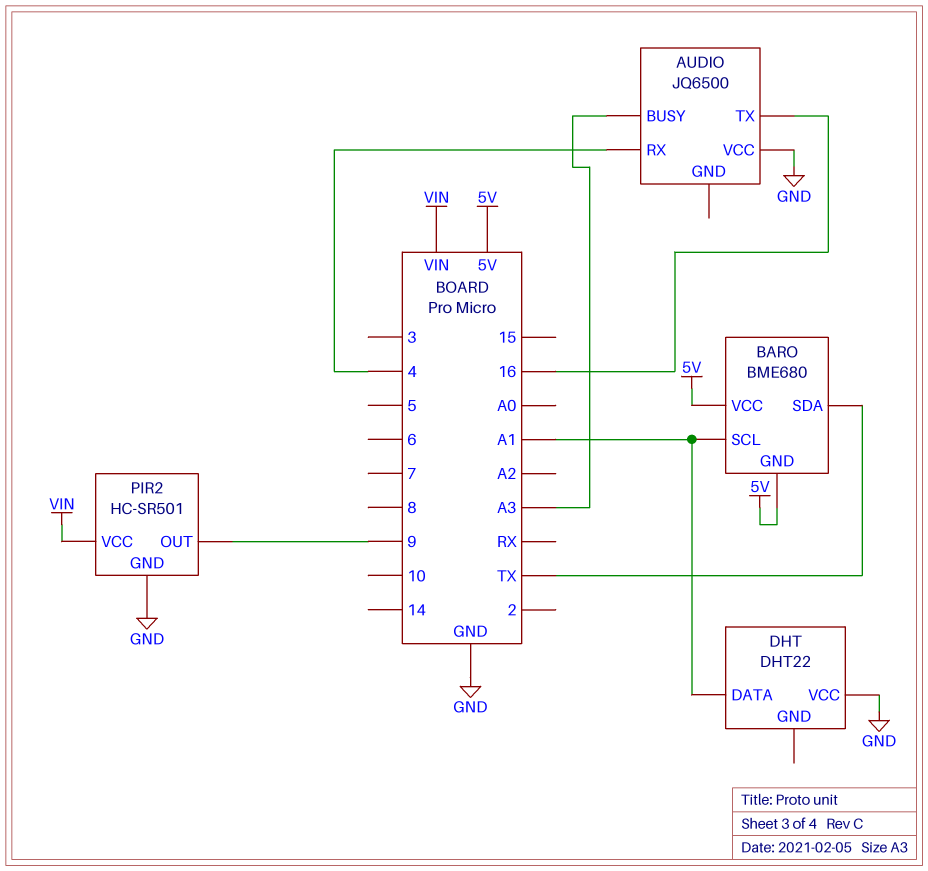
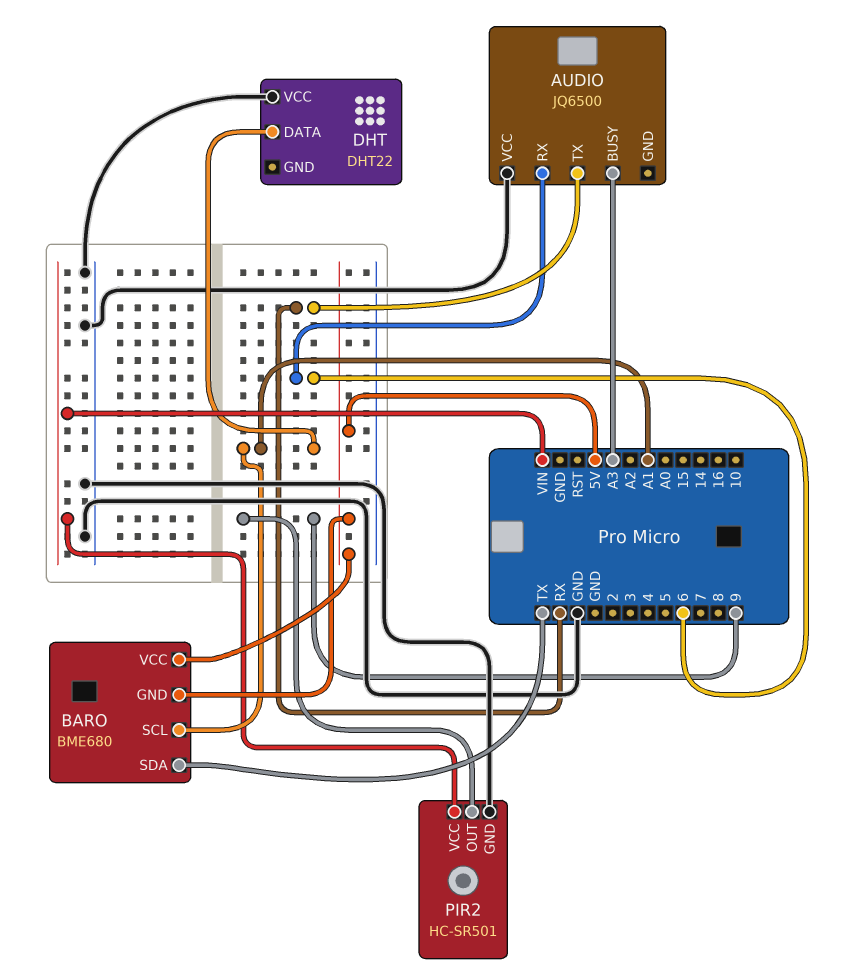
AUDIO pin RX: 4 -> 6
AUDIO pin TX: 16 -> RX

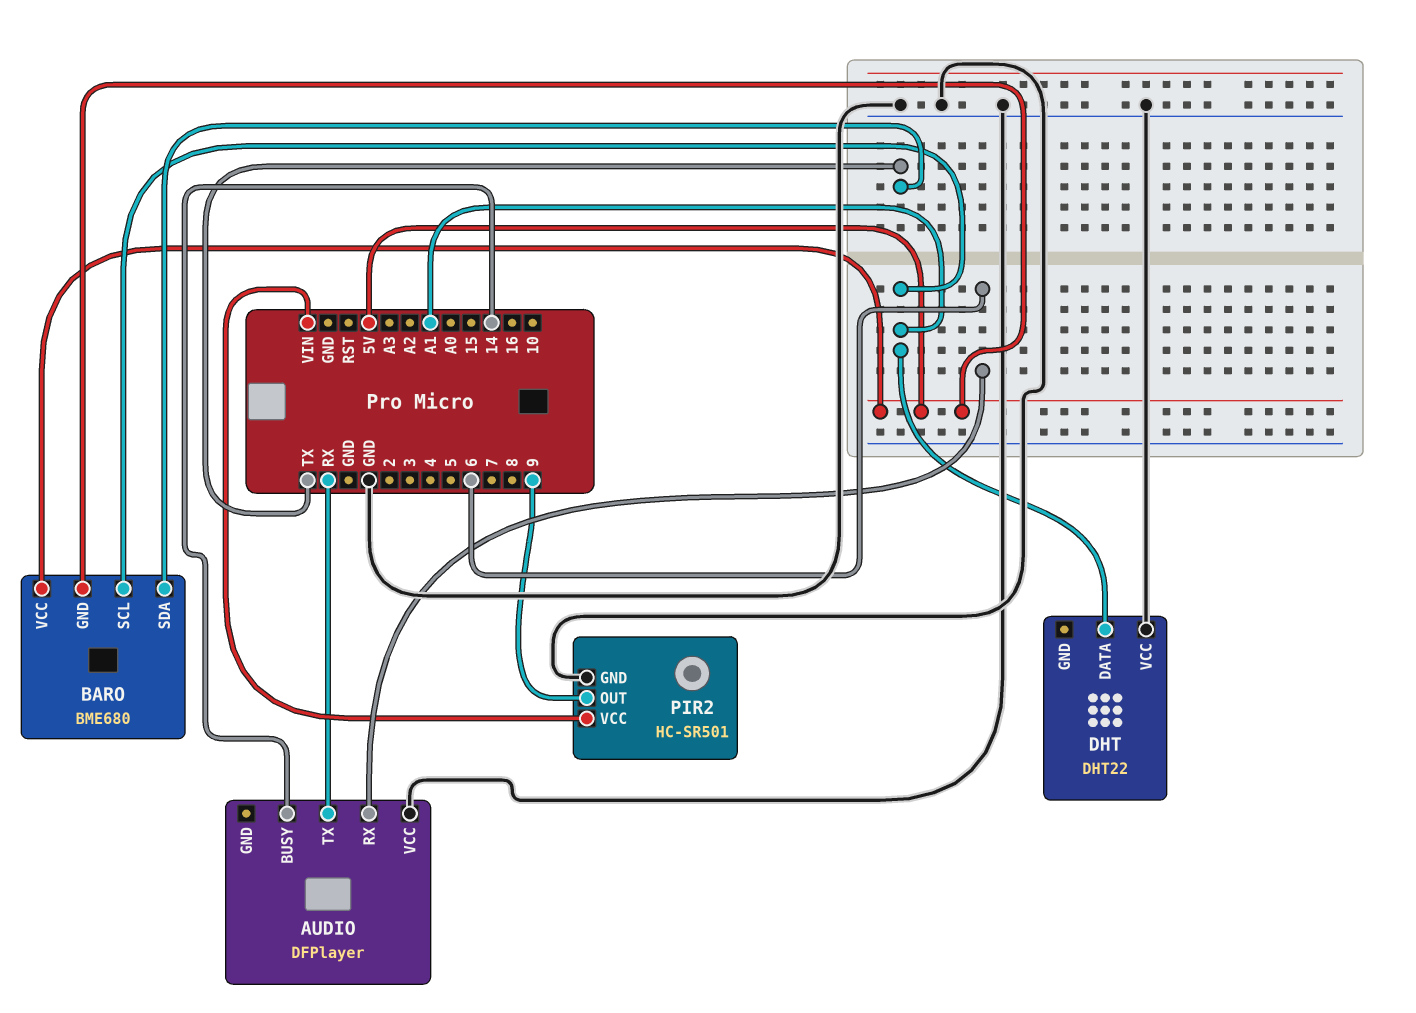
AUDIO: JQ6500 -> DFPlayer
AUDIO pin BUSY: A3 -> 14

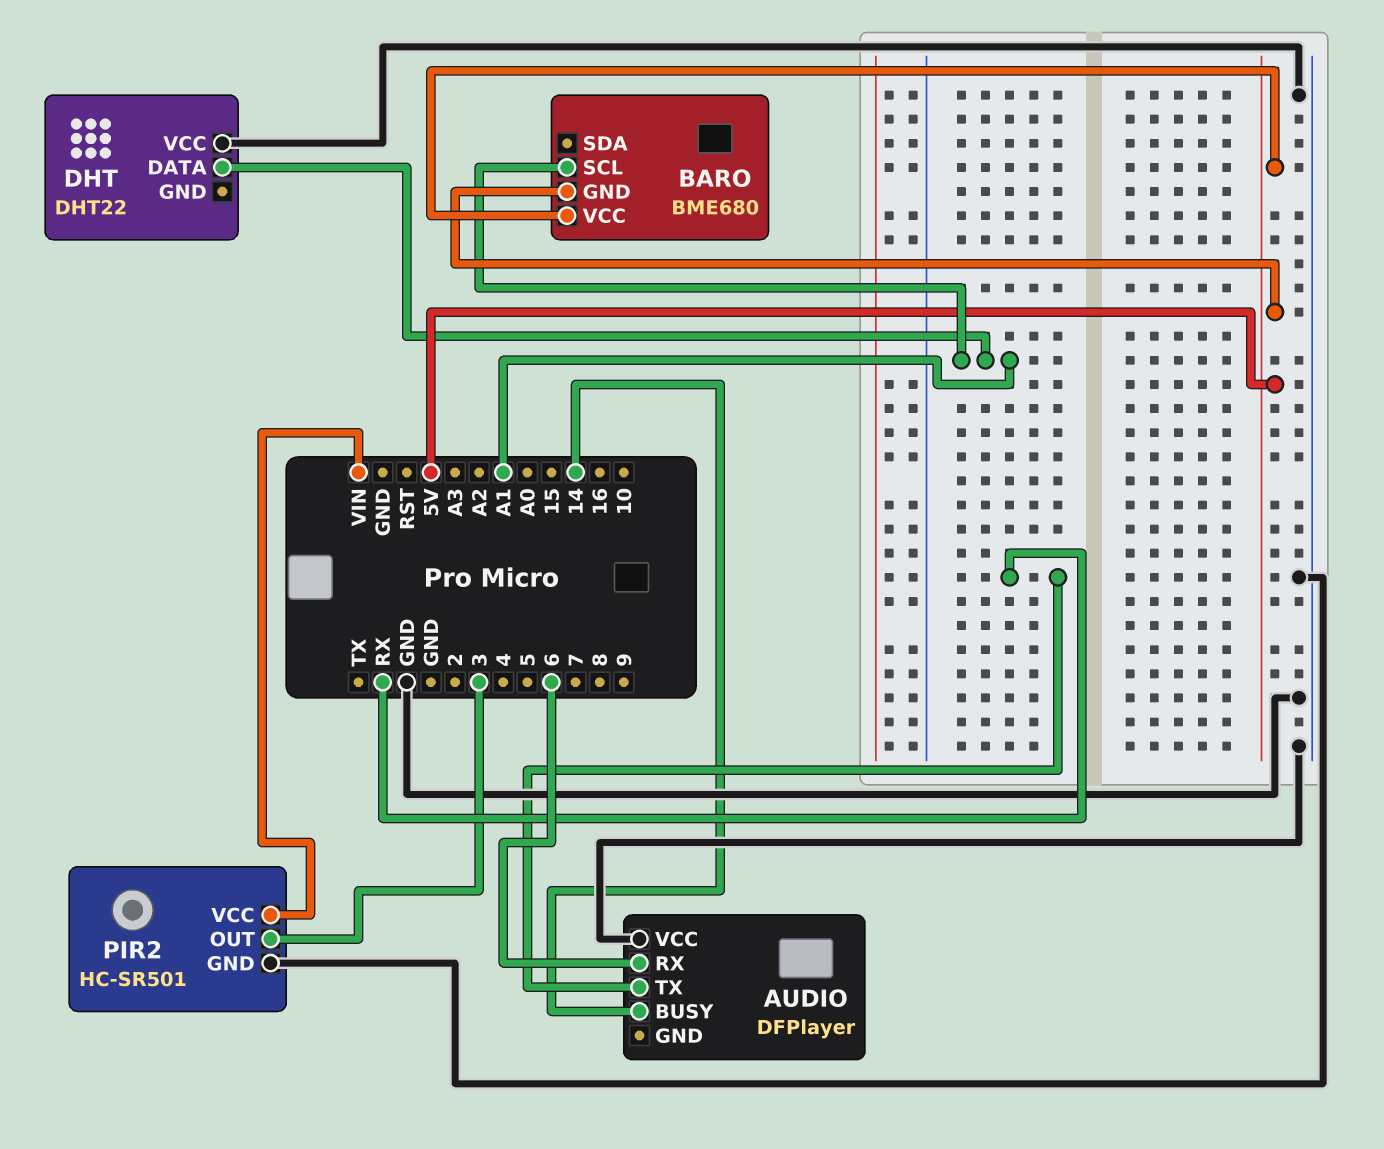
BARO pin SDA: TX -> none
PIR2 pin OUT: 9 -> 3

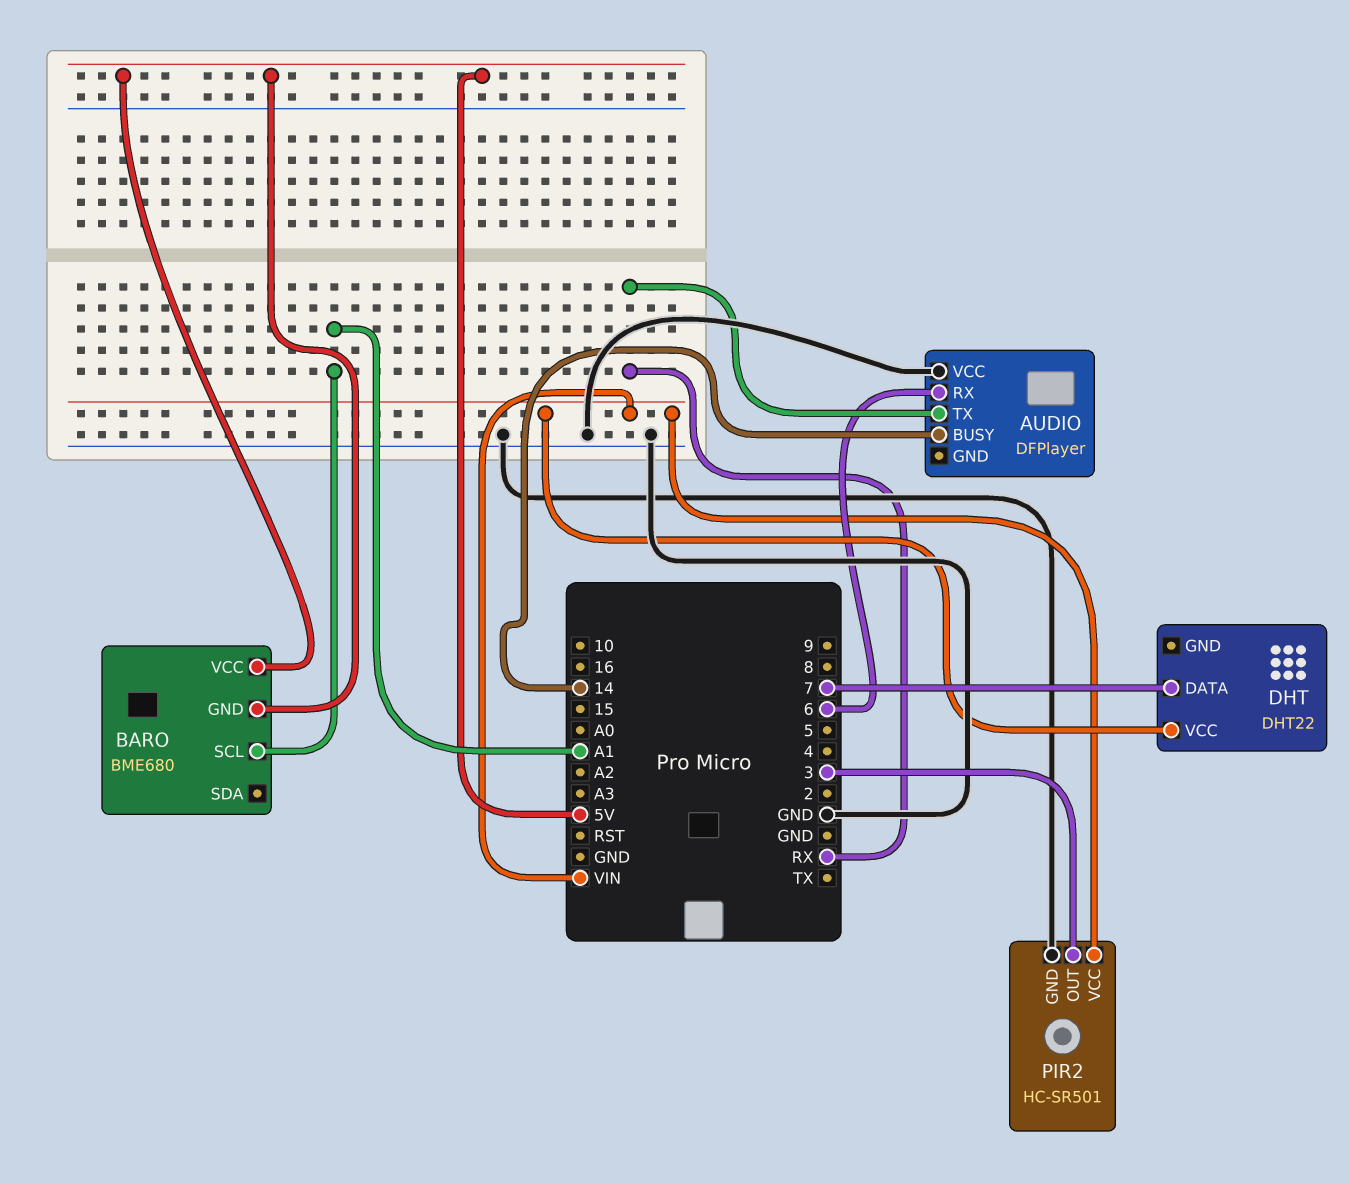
DHT pin DATA: A1 -> 7
DHT pin VCC: GND -> VIN

